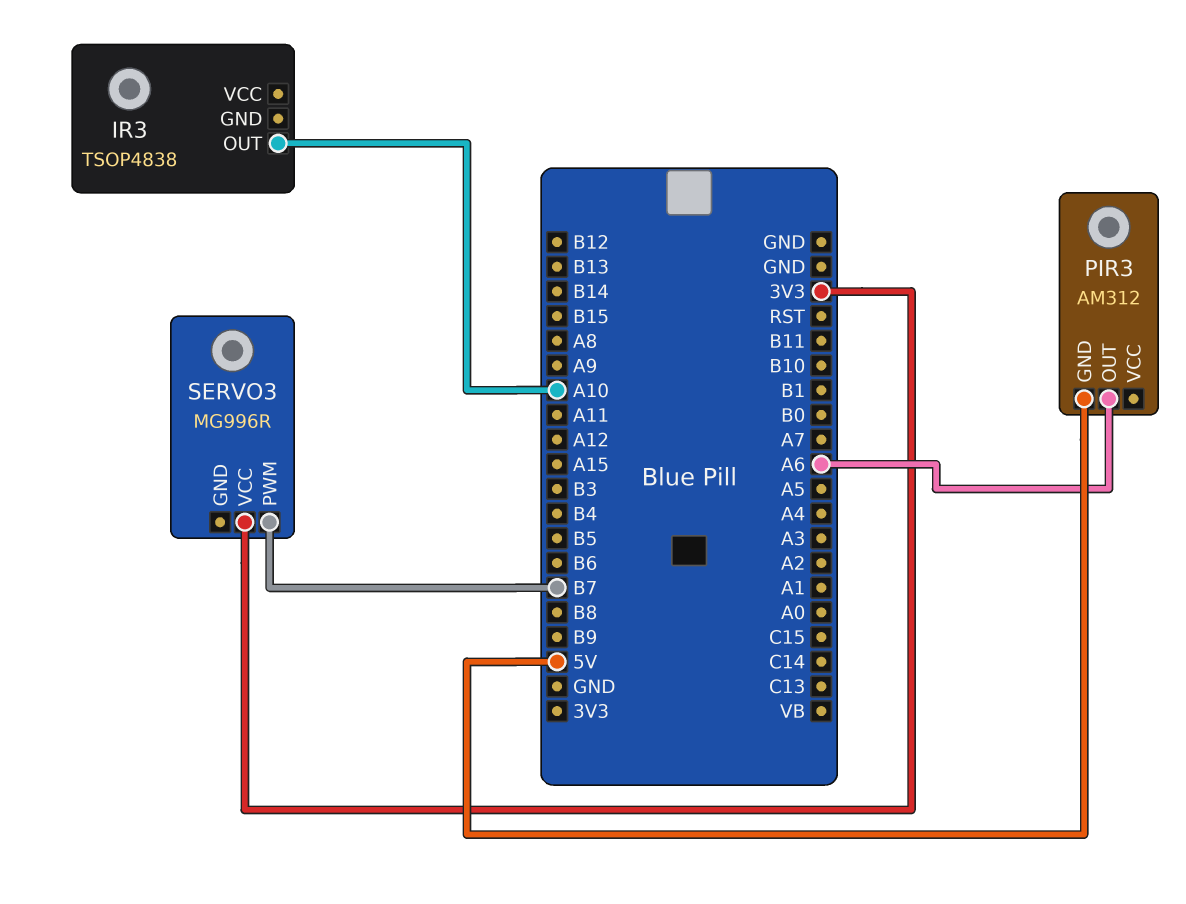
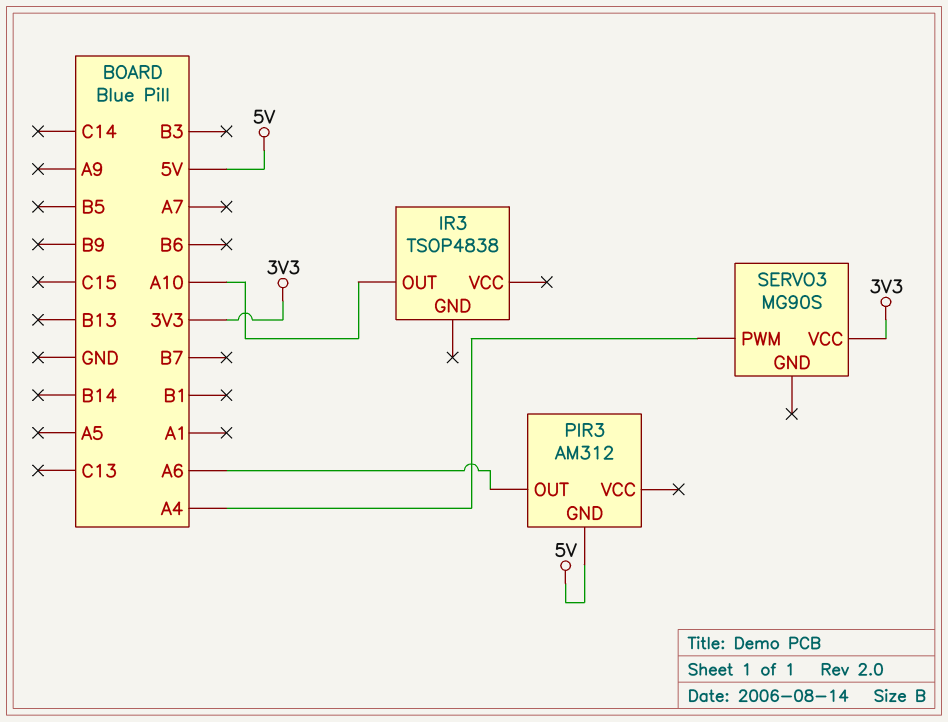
SERVO3: MG996R -> MG90S
SERVO3 pin PWM: B7 -> A4

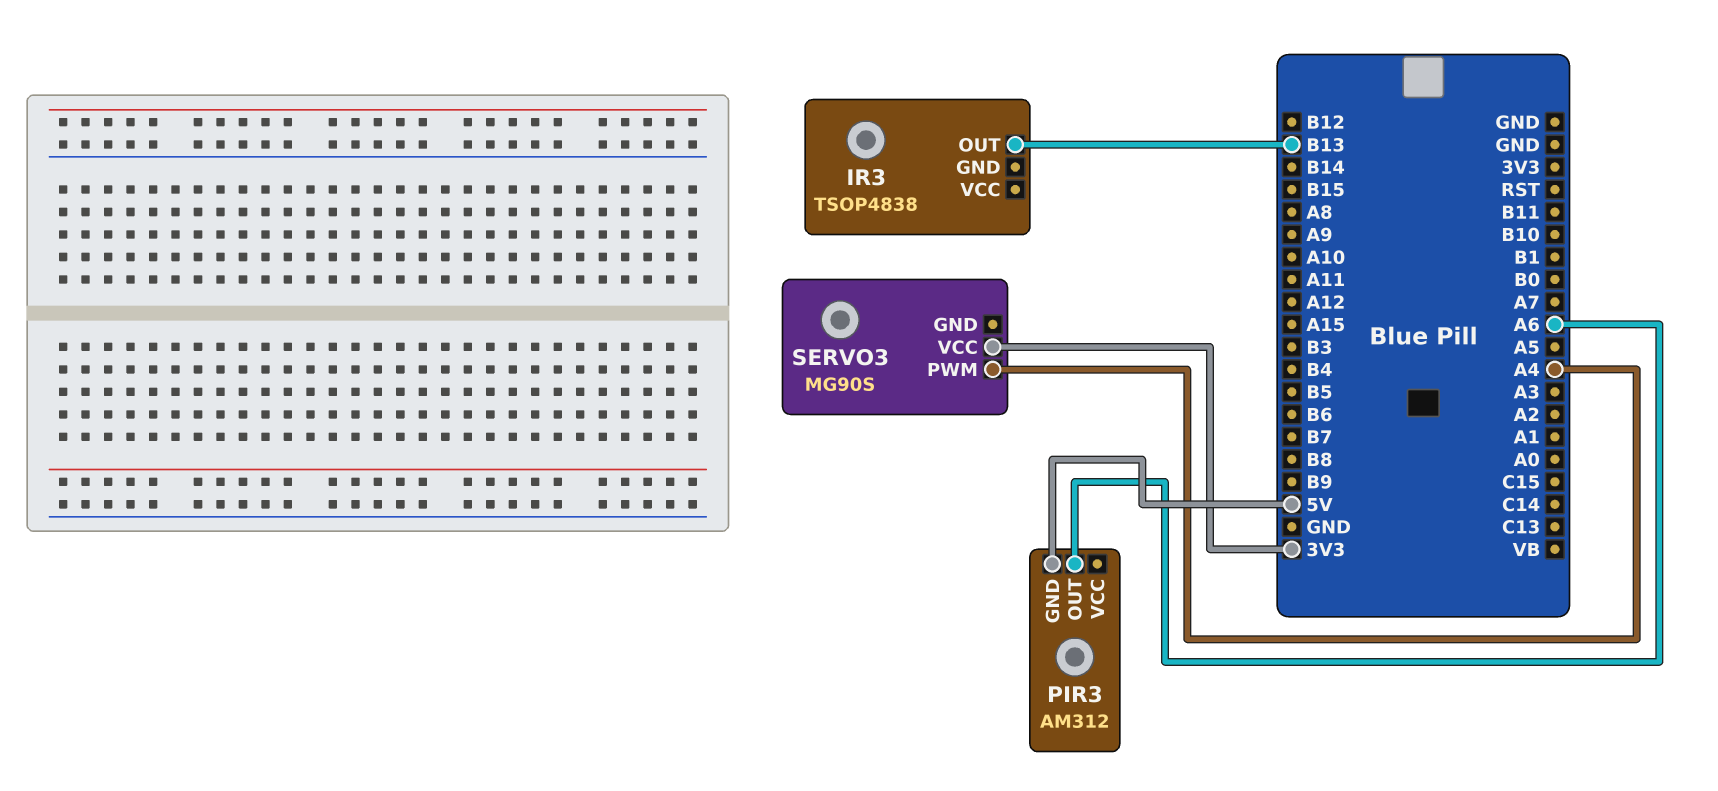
IR3 pin OUT: A10 -> B13

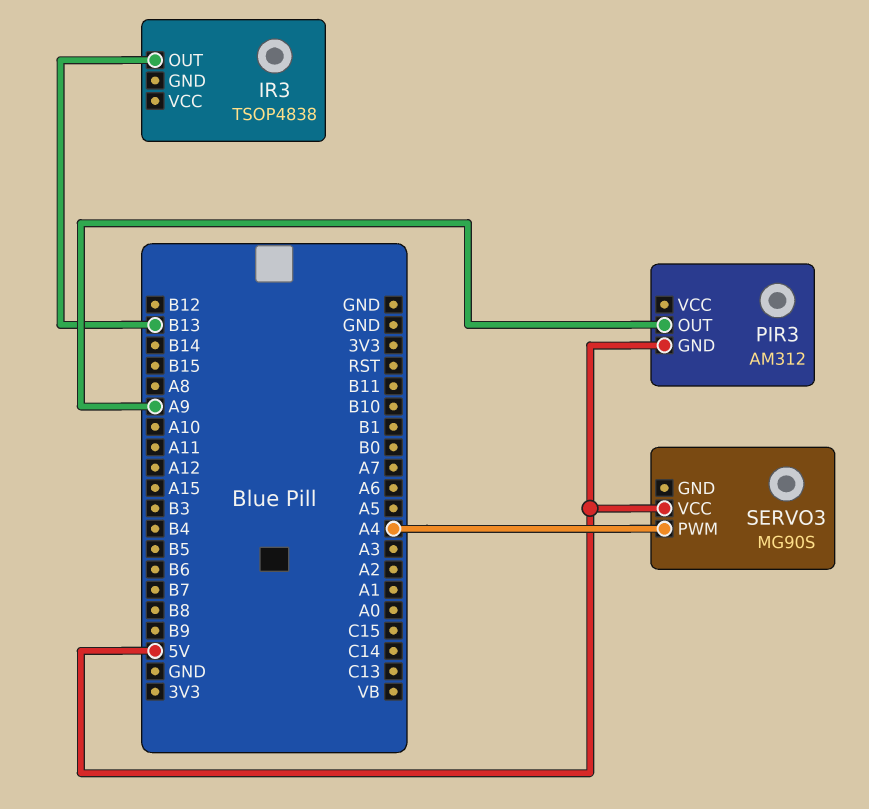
PIR3 pin OUT: A6 -> A9
SERVO3 pin VCC: 3V3 -> 5V

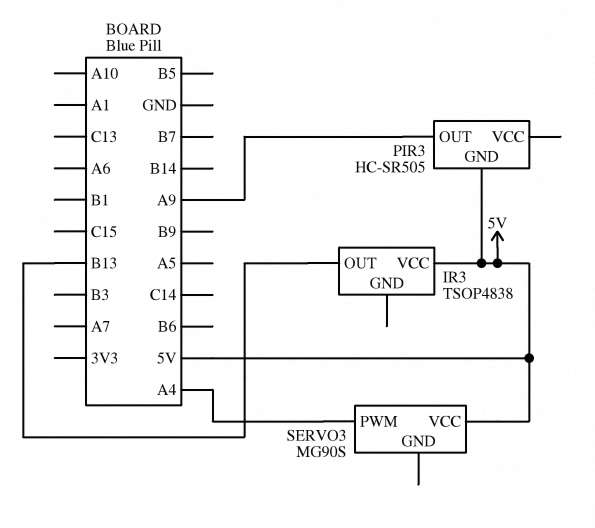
IR3 pin VCC: none -> 5V
PIR3: AM312 -> HC-SR505

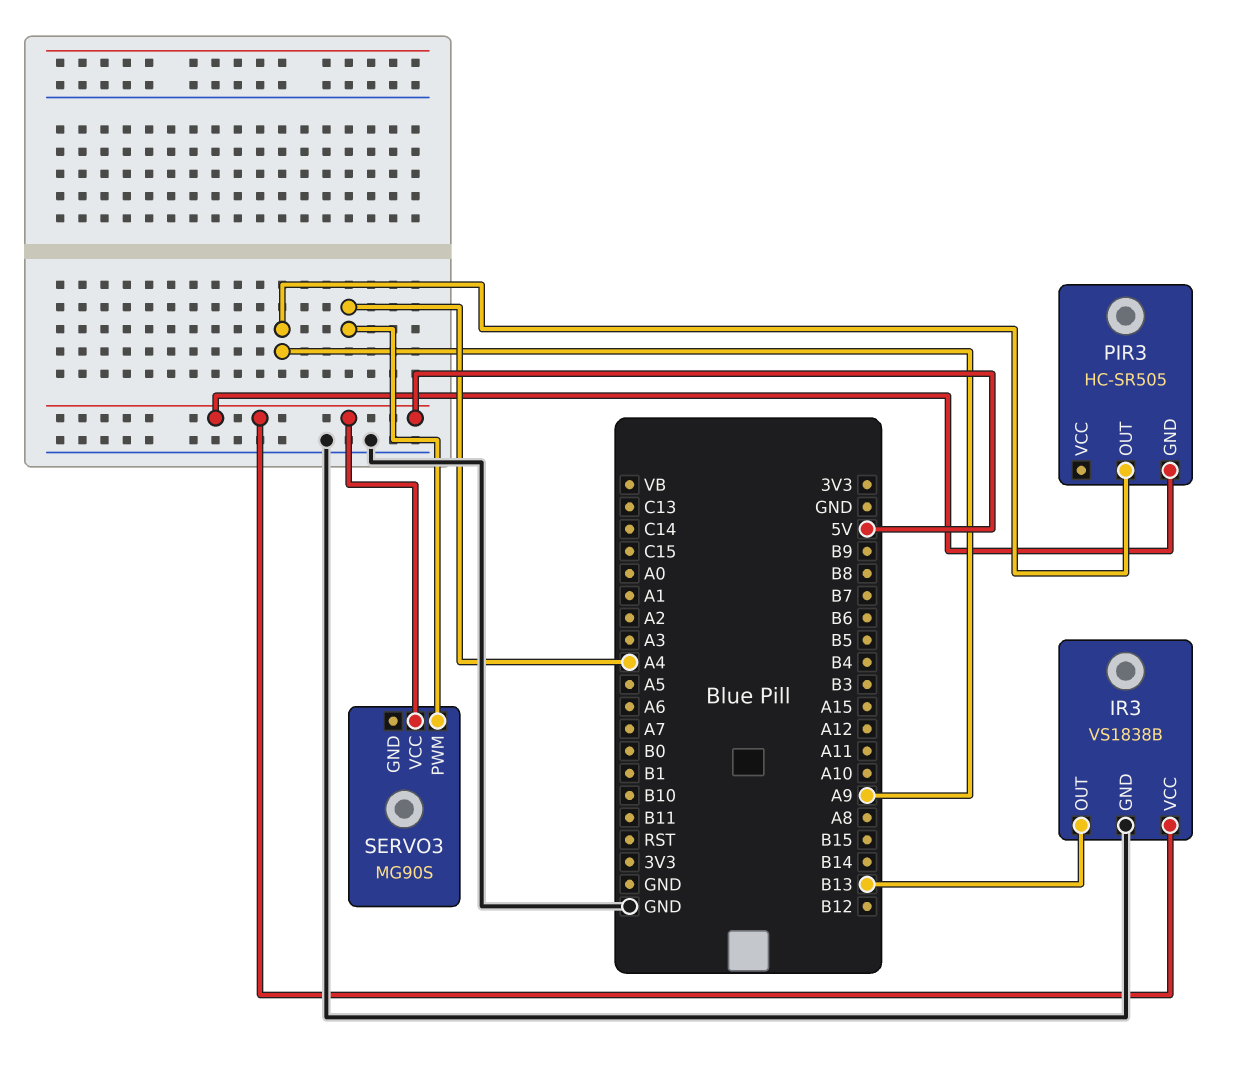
IR3: TSOP4838 -> VS1838B
IR3 pin GND: none -> GND

